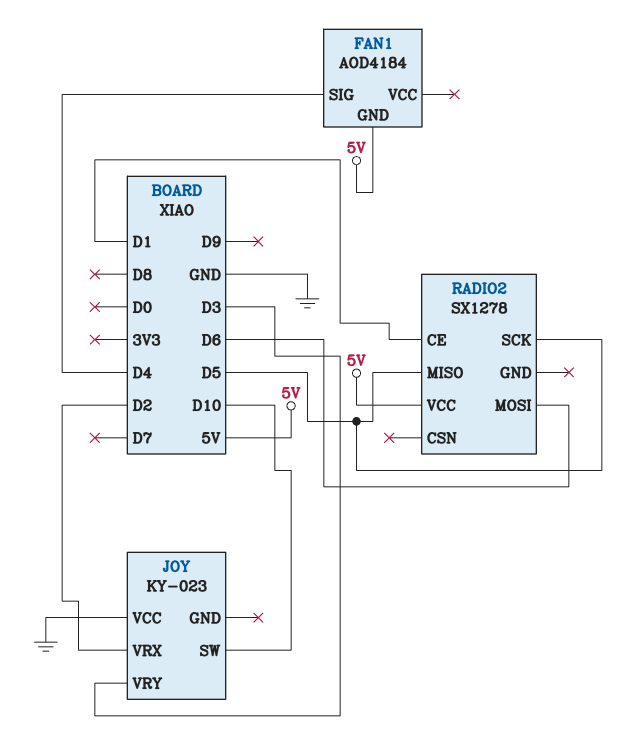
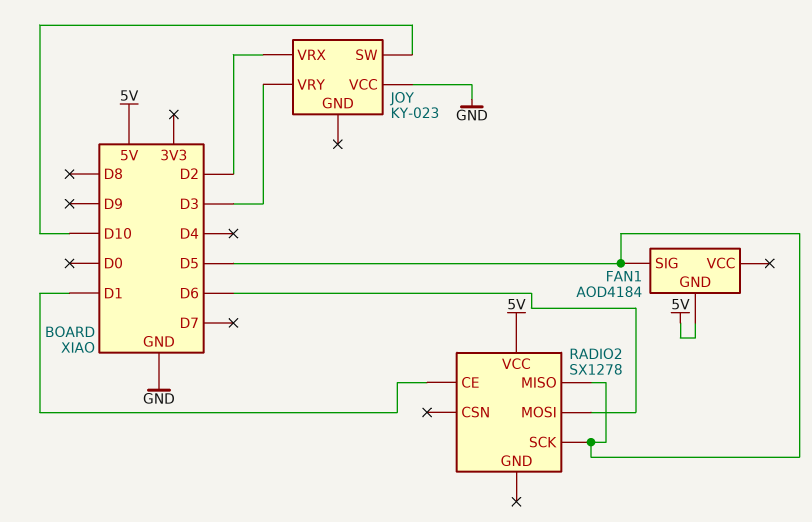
FAN1 pin SIG: D4 -> D5

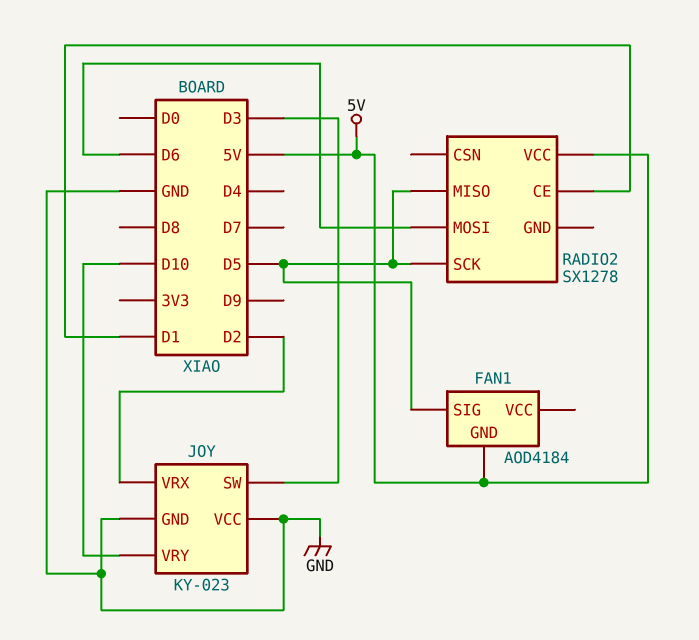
JOY pin GND: none -> GND
JOY pin SW: D10 -> D3
JOY pin VRY: D3 -> D10

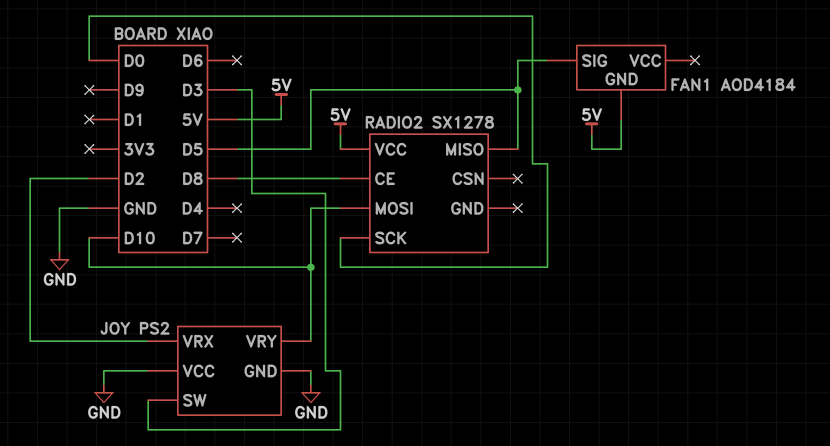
JOY: KY-023 -> PS2
RADIO2 pin CE: D1 -> D8
RADIO2 pin MOSI: D6 -> D10
RADIO2 pin SCK: D5 -> D0

